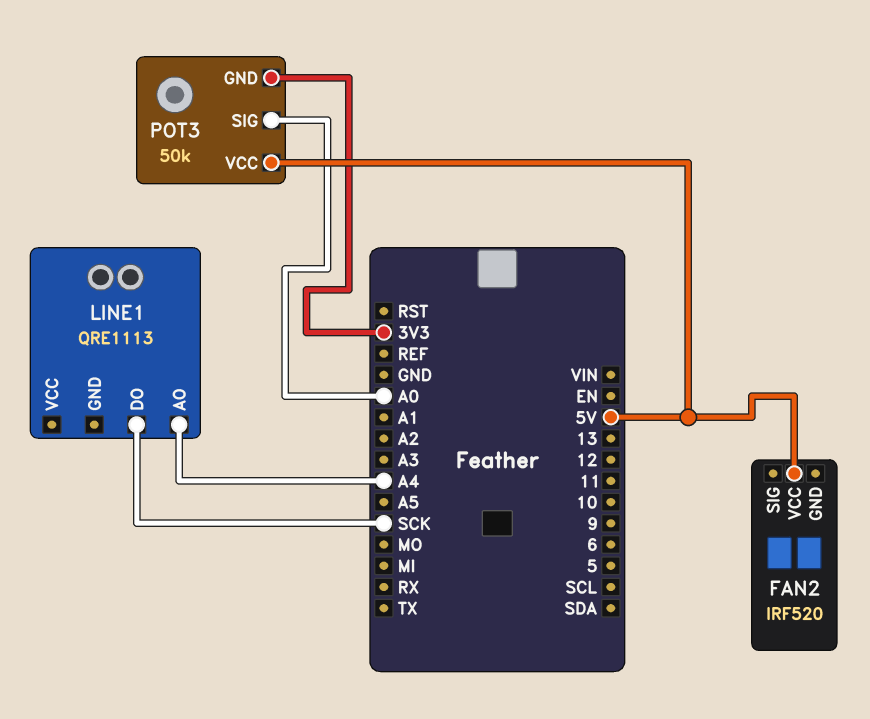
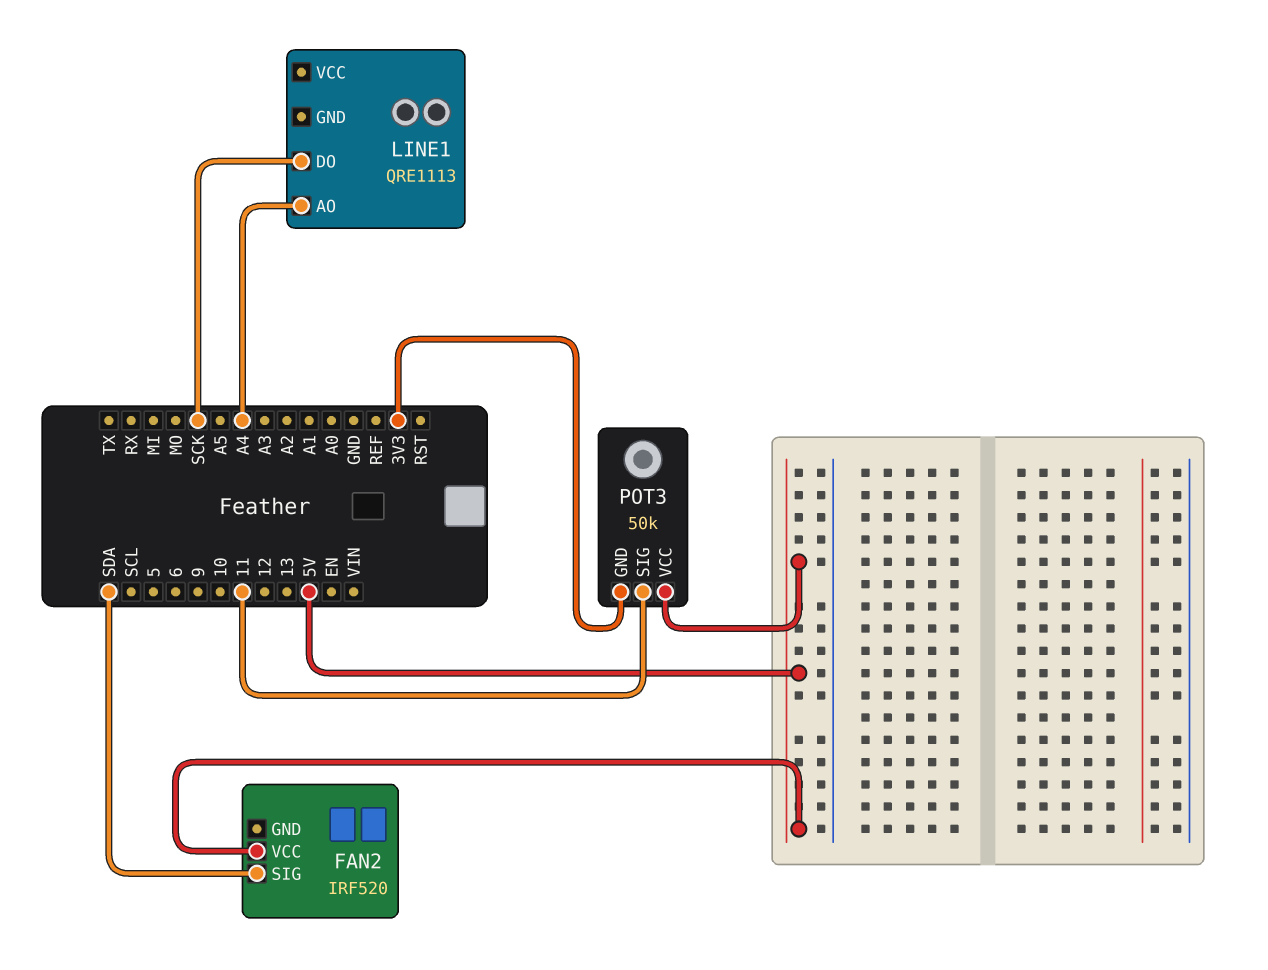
FAN2 pin SIG: none -> SDA
POT3 pin SIG: A0 -> 11

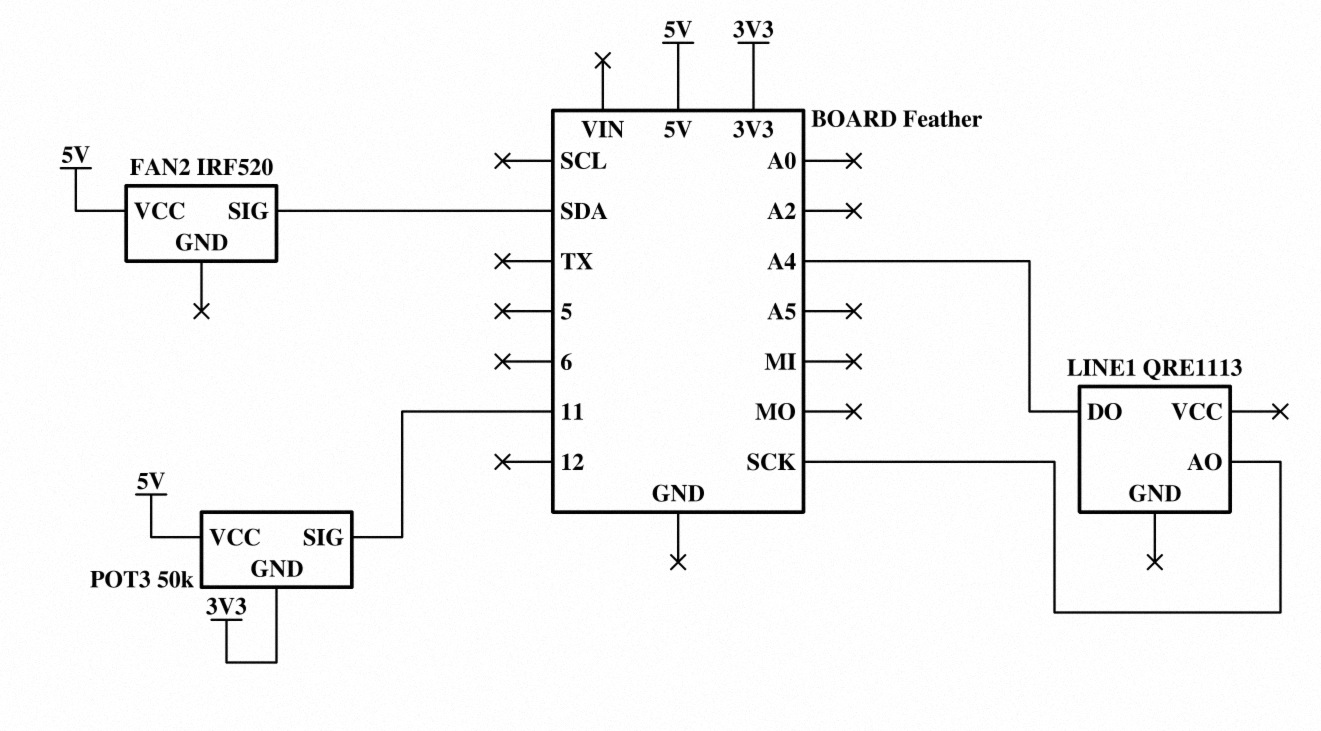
LINE1 pin AO: A4 -> SCK
LINE1 pin DO: SCK -> A4

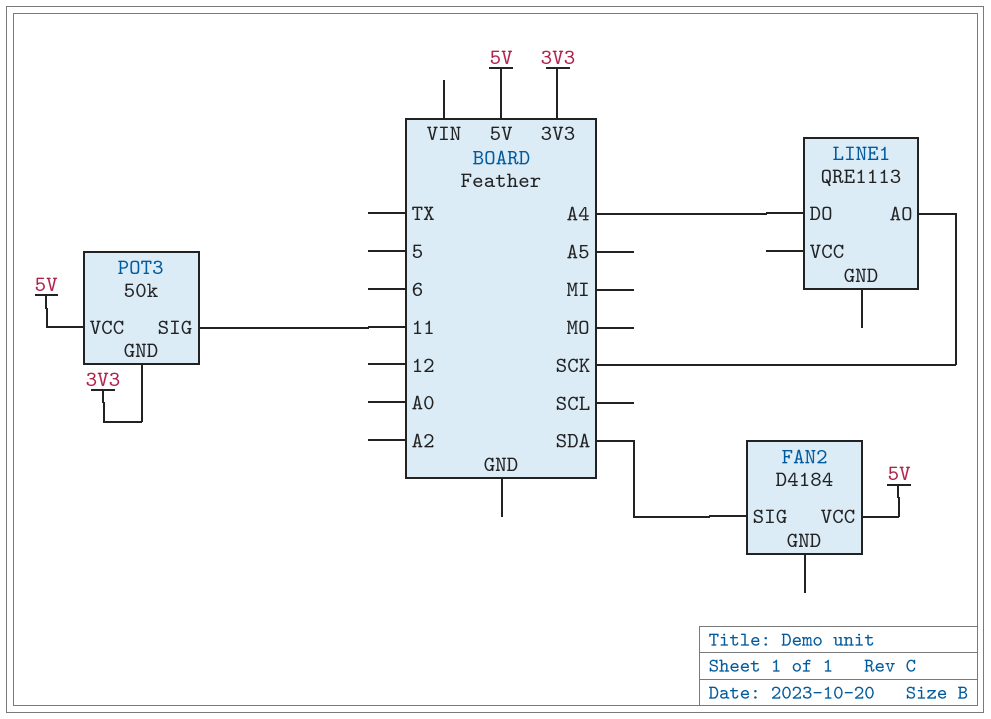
FAN2: IRF520 -> D4184

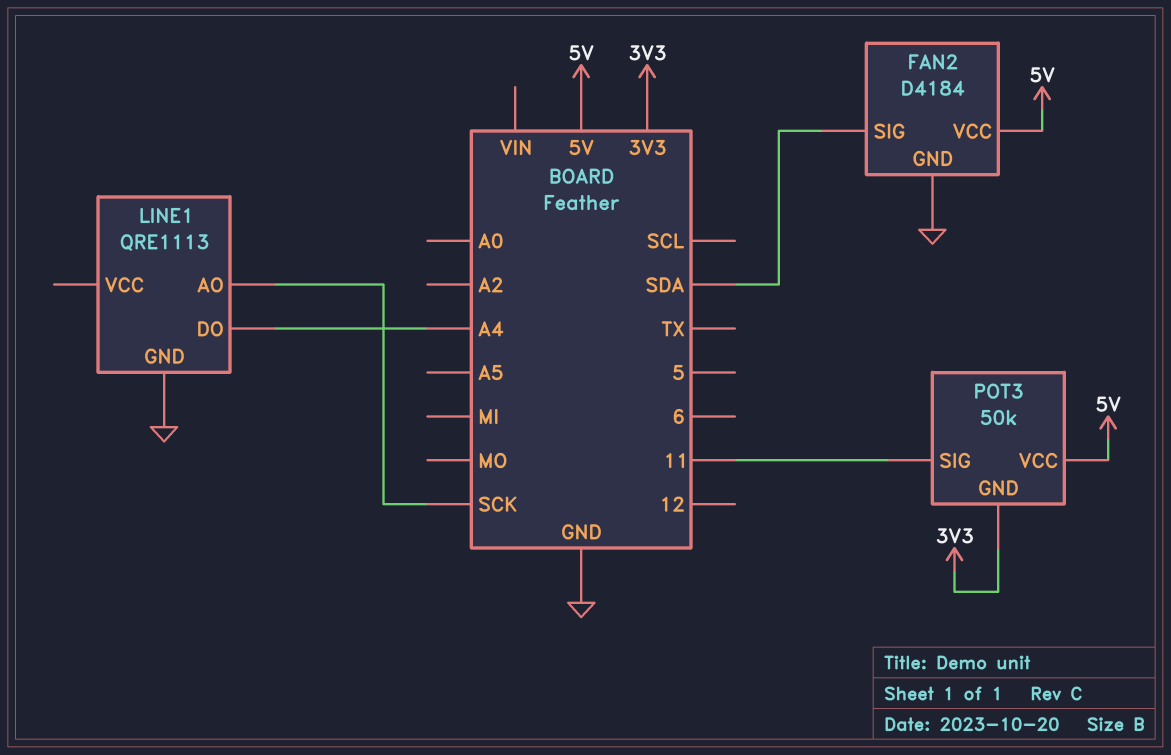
FAN2 pin GND: none -> GND
LINE1 pin GND: none -> GND

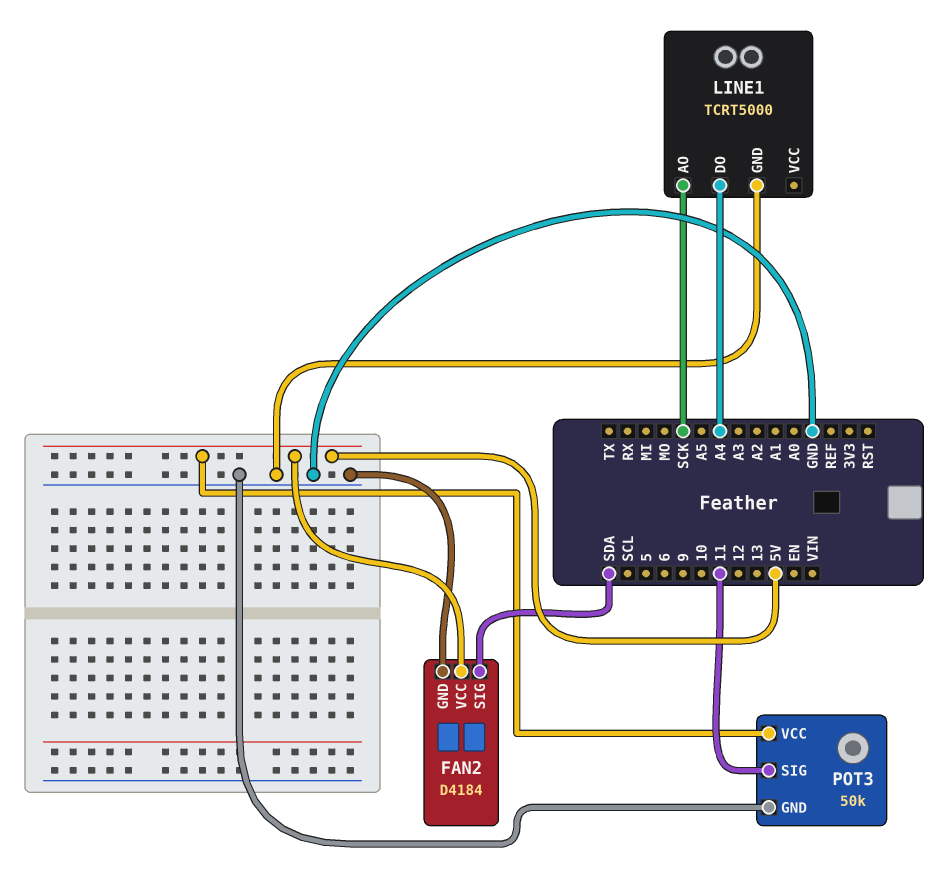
LINE1: QRE1113 -> TCRT5000
POT3 pin GND: 3V3 -> GND

